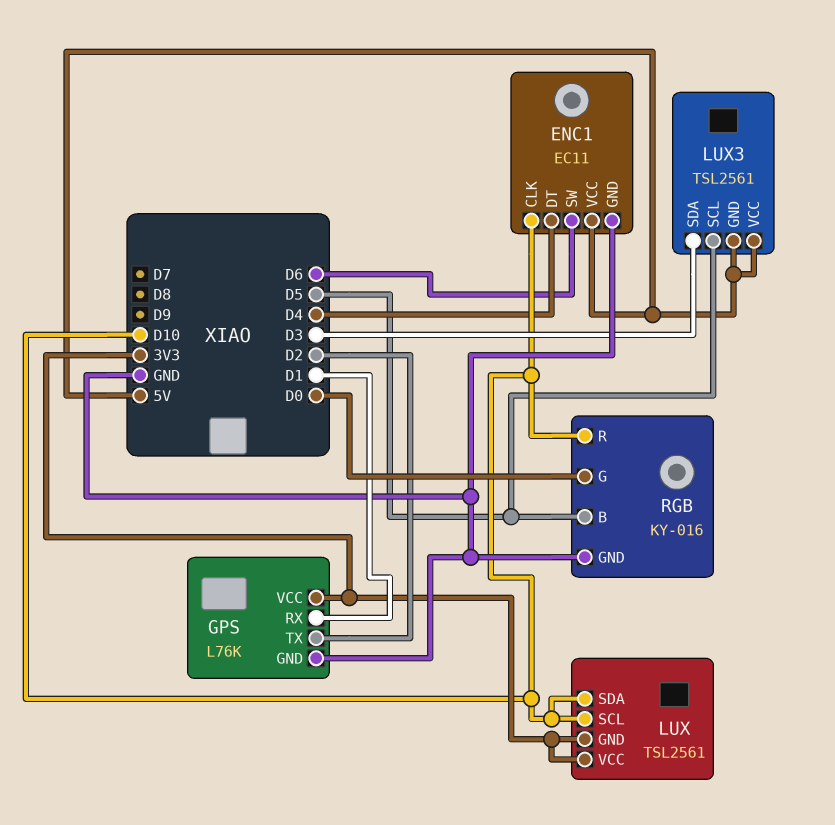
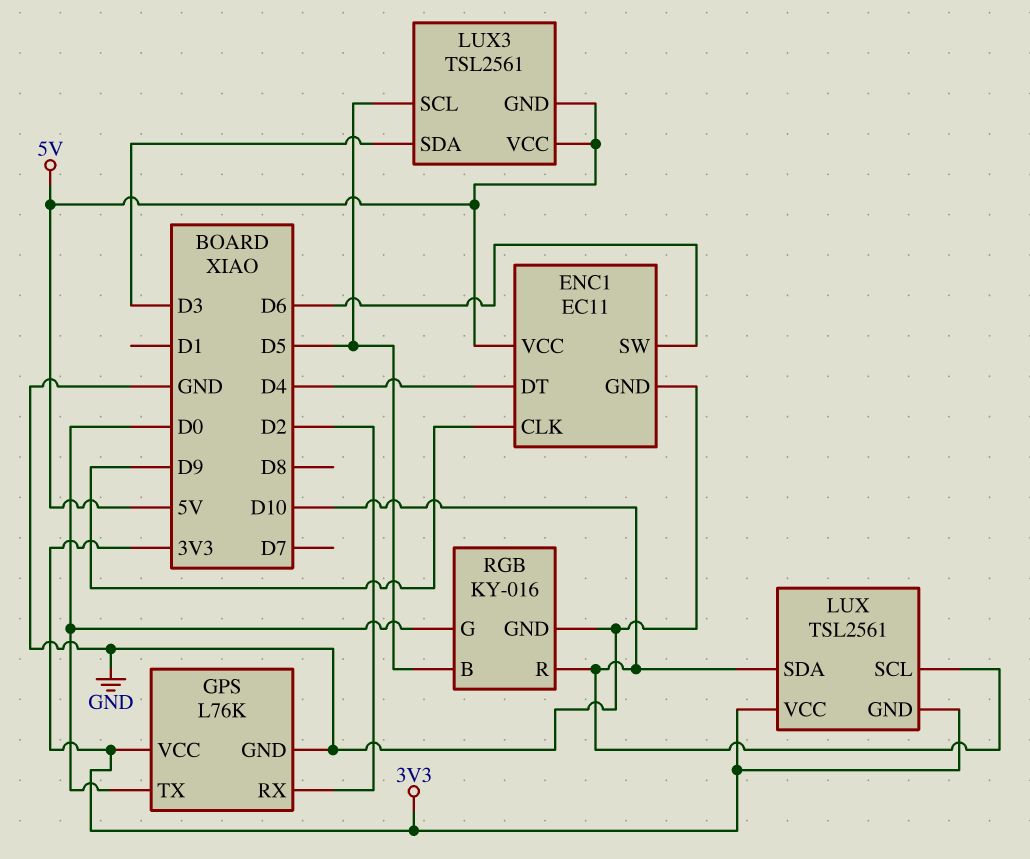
ENC1 pin CLK: D10 -> D9
GPS pin RX: D1 -> D2
GPS pin TX: D2 -> D0

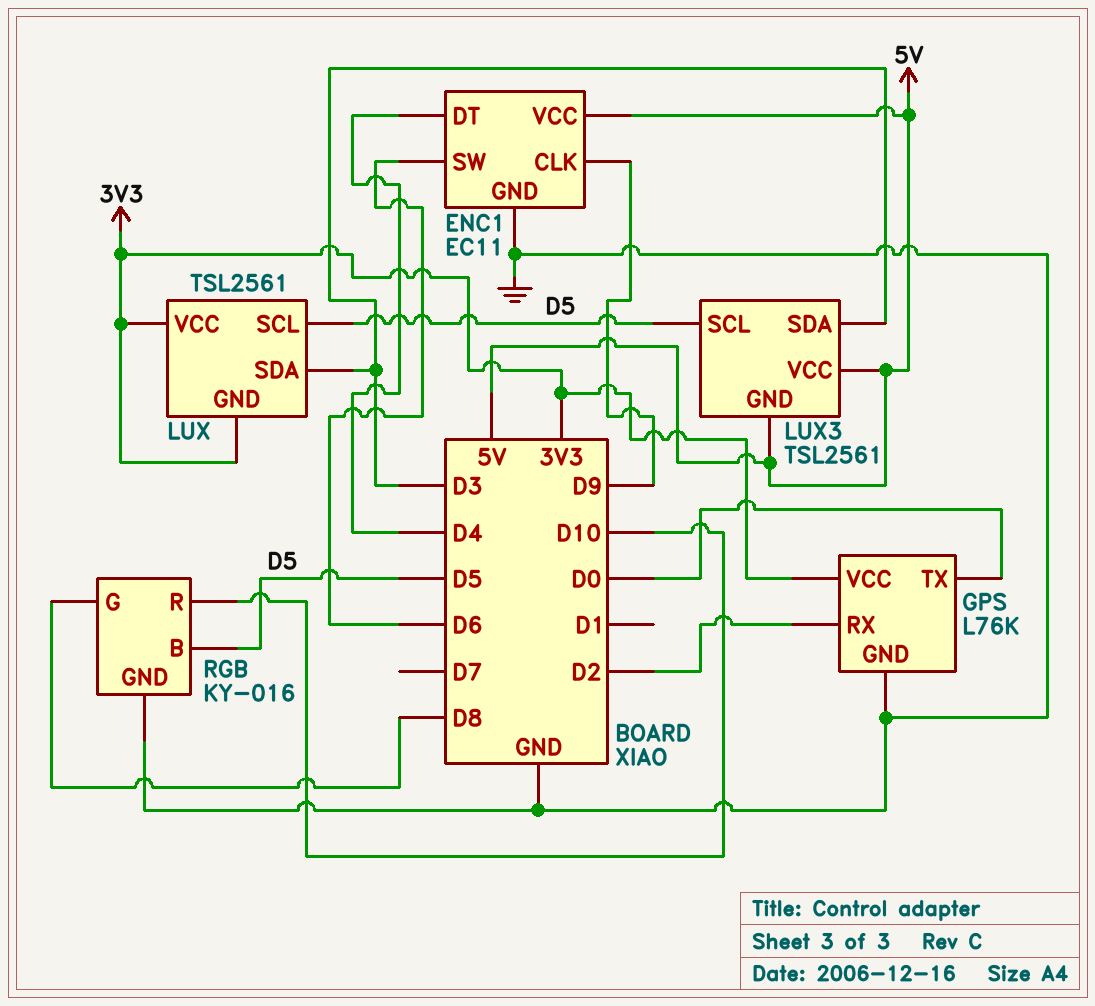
LUX pin SCL: D10 -> D5
LUX pin SDA: D10 -> D3
RGB pin G: D0 -> D8

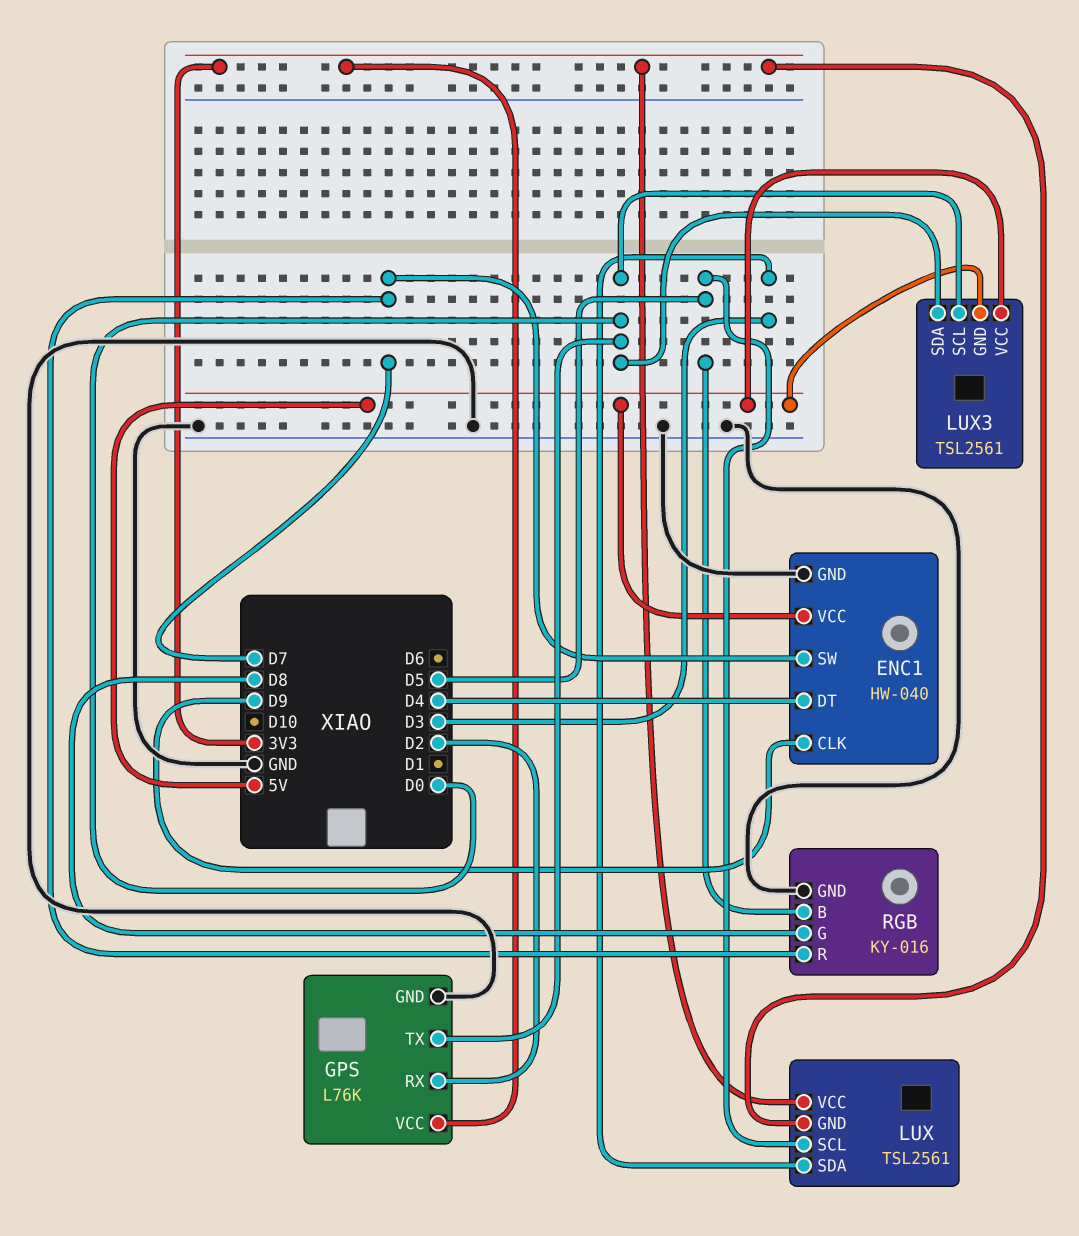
ENC1: EC11 -> HW-040
ENC1 pin SW: D6 -> D7
LUX3 pin SCL: D5 -> D0
LUX3 pin SDA: D3 -> D0
RGB pin R: D10 -> D7

